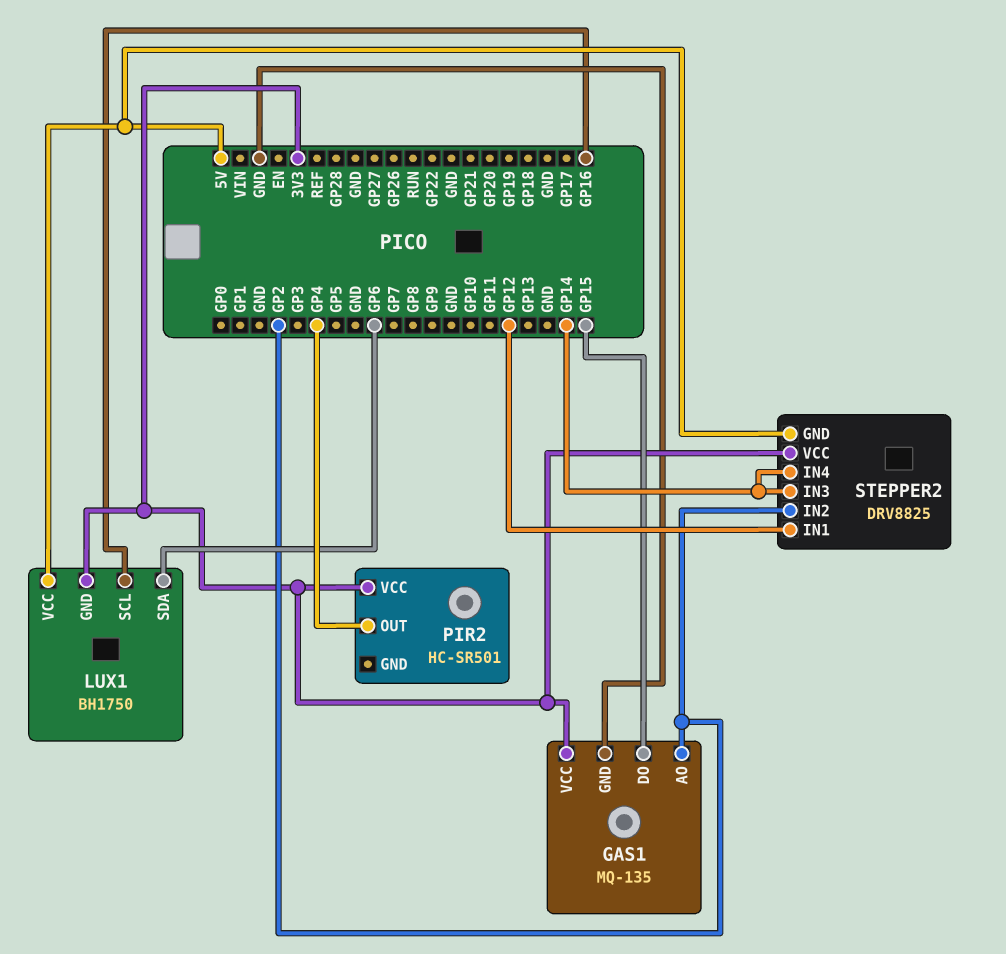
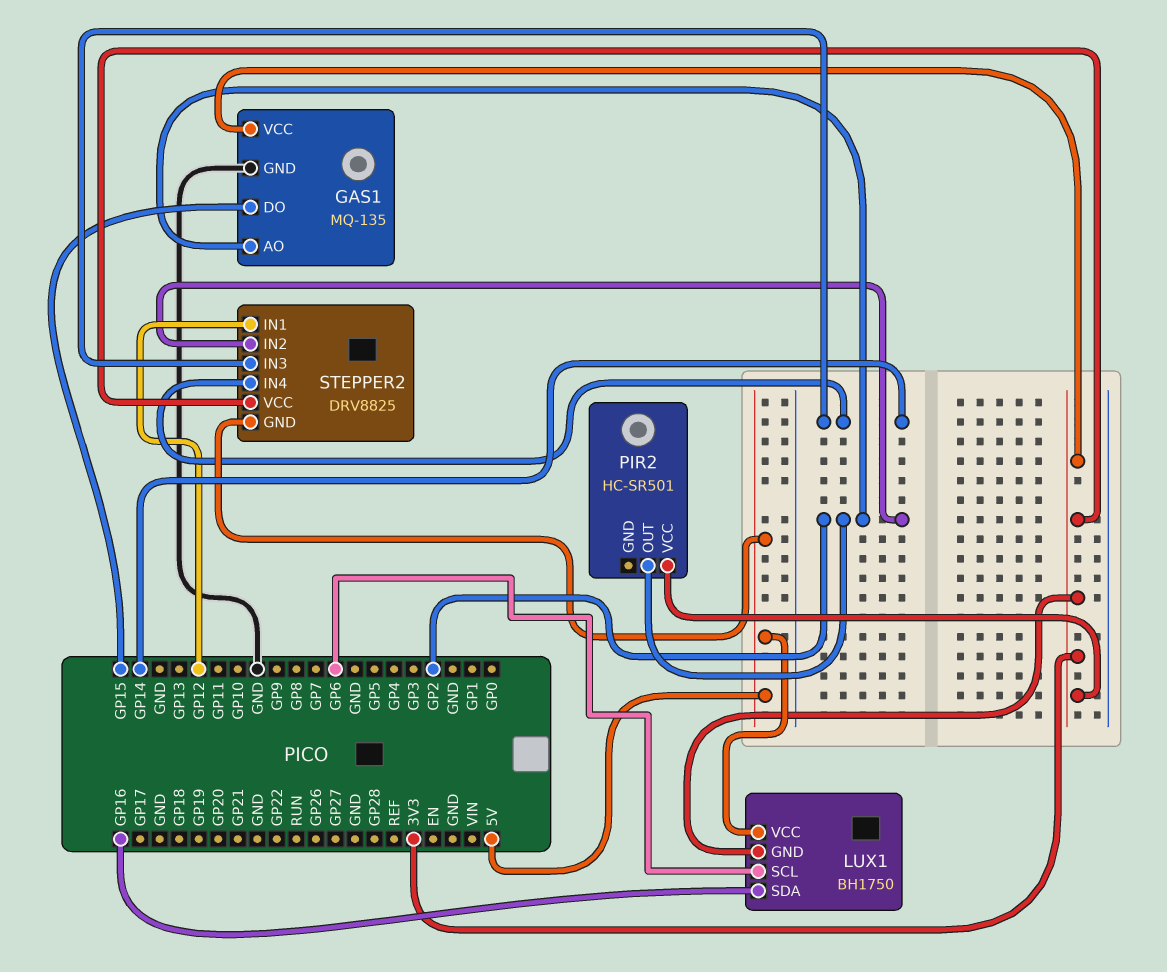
LUX1 pin SCL: GP16 -> GP6
LUX1 pin SDA: GP6 -> GP16
PIR2 pin OUT: GP4 -> GP2

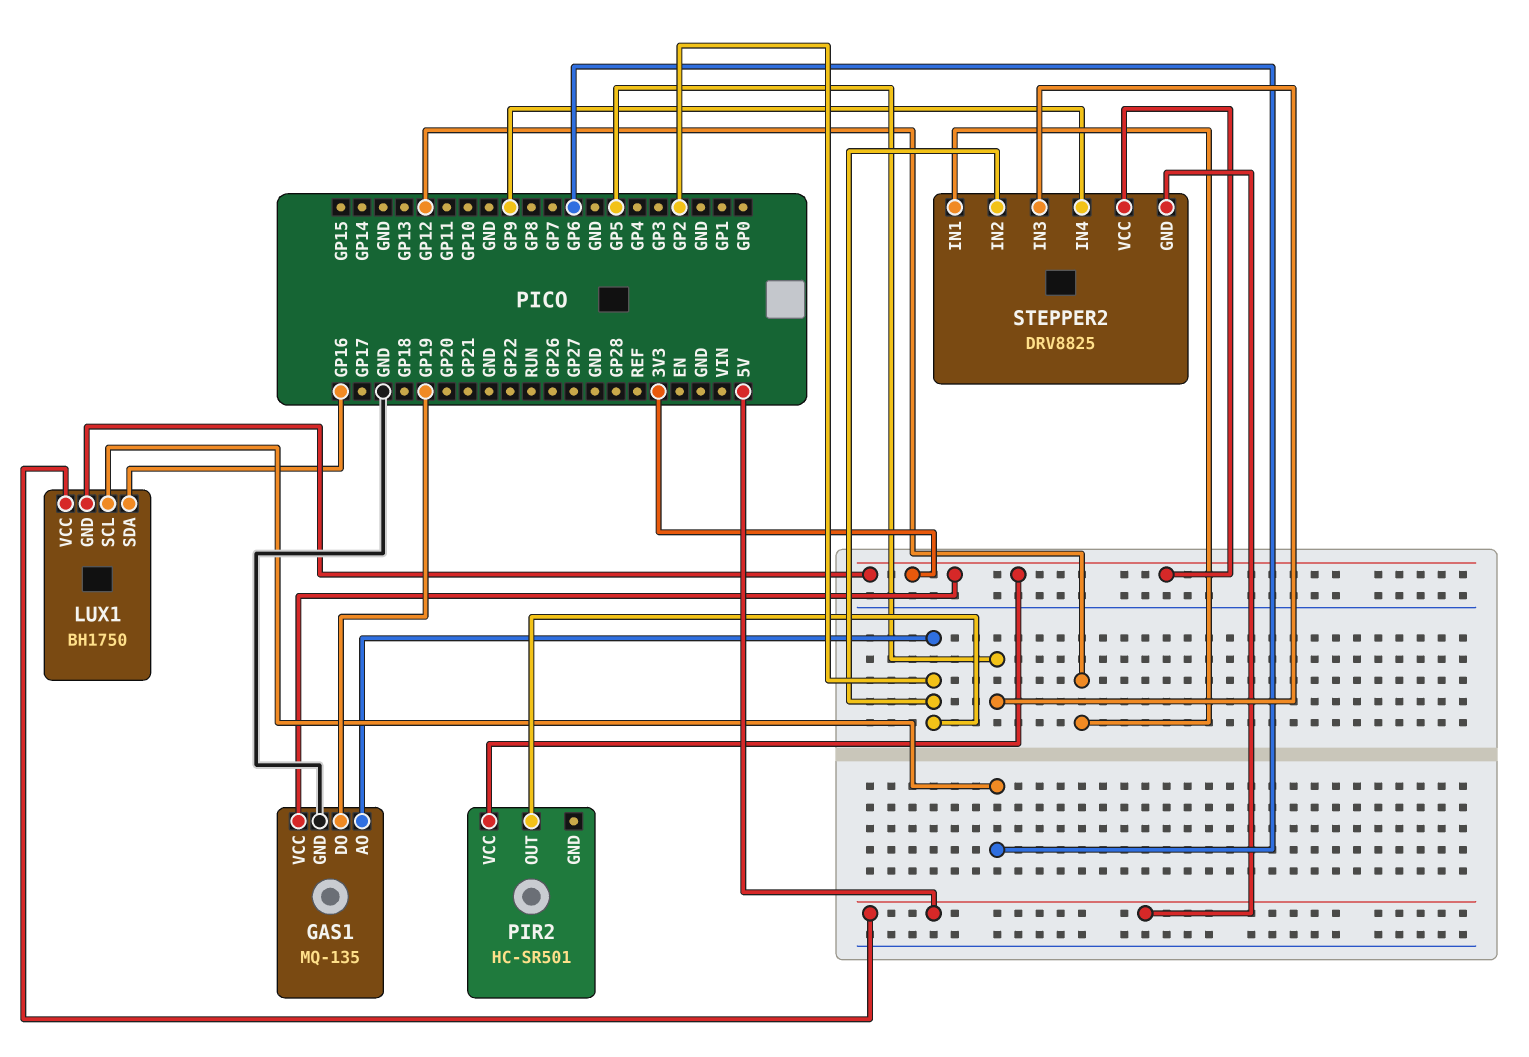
GAS1 pin DO: GP15 -> GP19
STEPPER2 pin IN3: GP14 -> GP5
STEPPER2 pin IN4: GP14 -> GP9

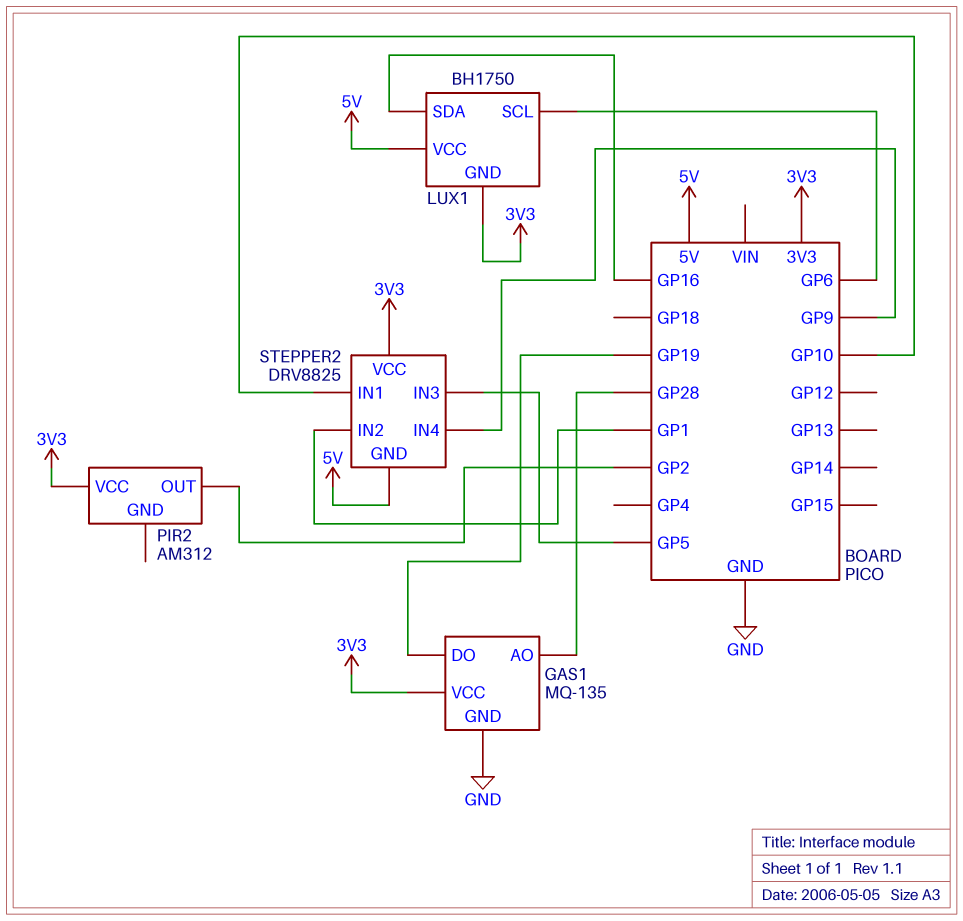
GAS1 pin AO: GP2 -> GP28
PIR2: HC-SR501 -> AM312
STEPPER2 pin IN1: GP12 -> GP10
STEPPER2 pin IN2: GP2 -> GP1

